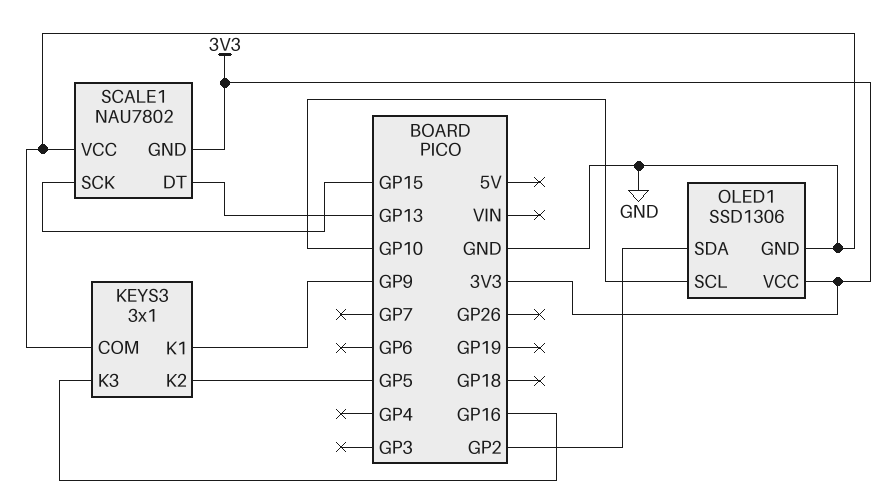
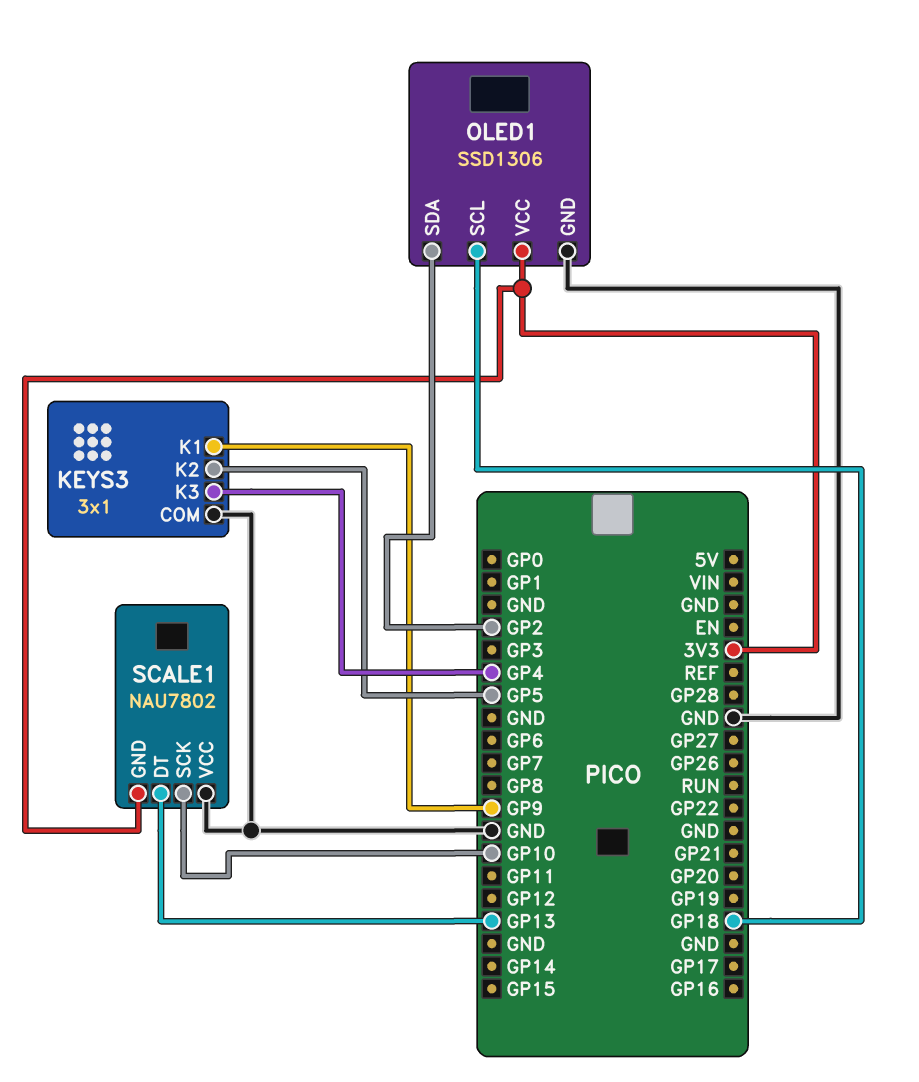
KEYS3 pin K3: GP16 -> GP4
OLED1 pin SCL: GP10 -> GP18
SCALE1 pin SCK: GP15 -> GP10

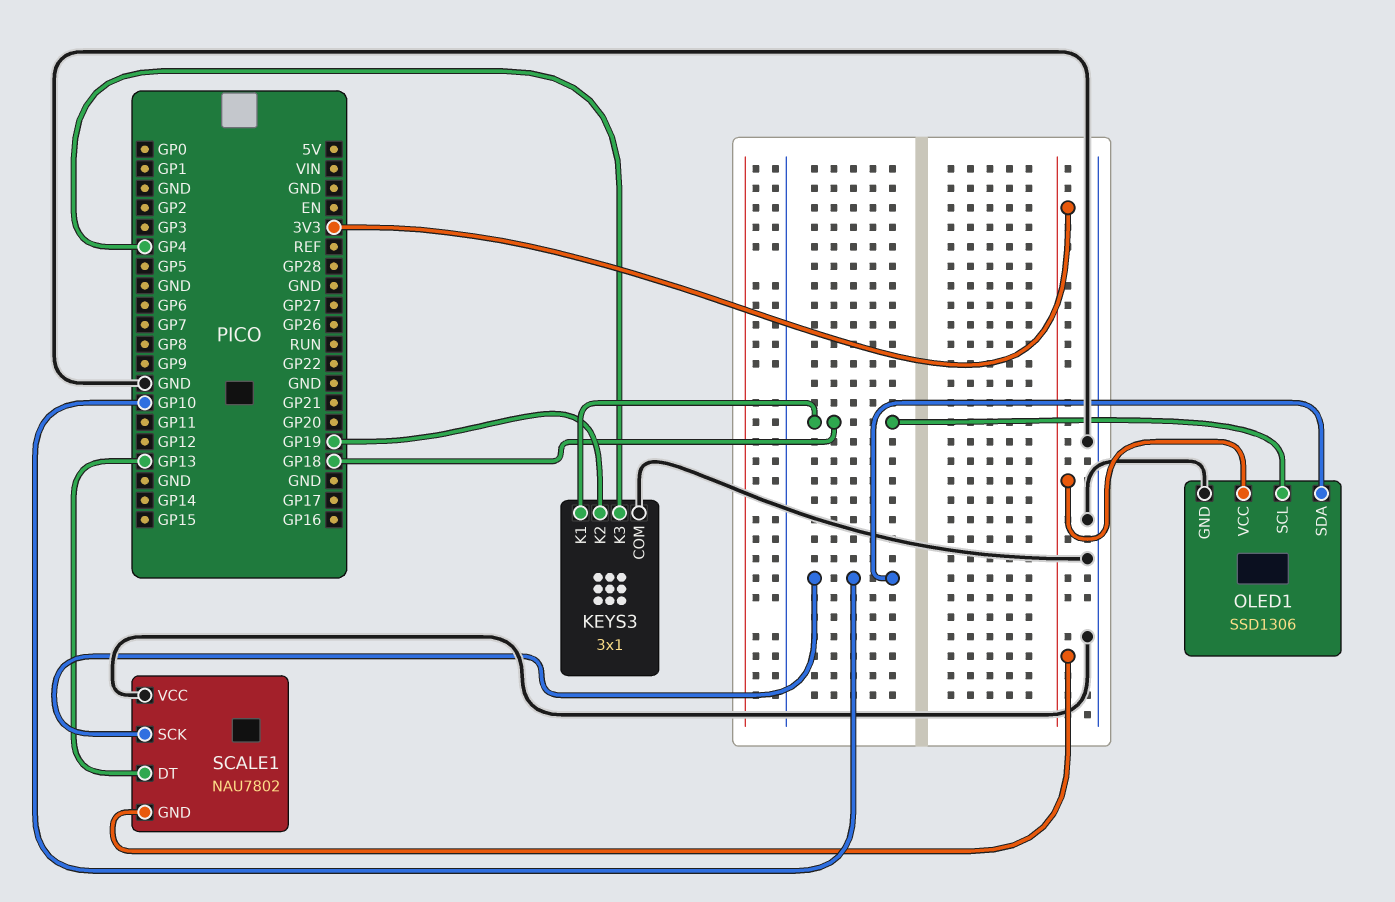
KEYS3 pin K1: GP9 -> GP18
KEYS3 pin K2: GP5 -> GP19
OLED1 pin SDA: GP2 -> GP10

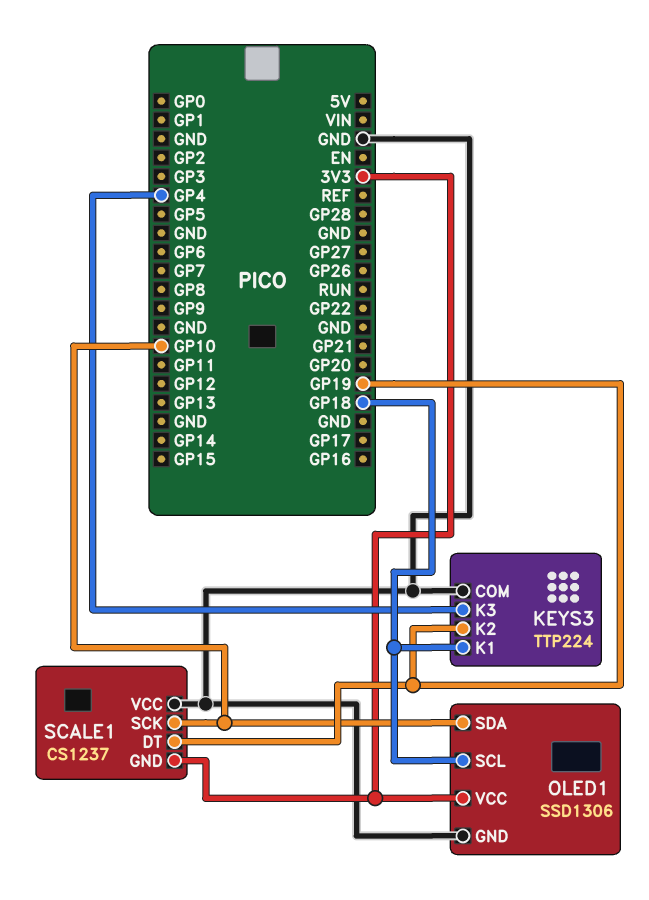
KEYS3: 3x1 -> TTP224
SCALE1: NAU7802 -> CS1237
SCALE1 pin DT: GP13 -> GP19

